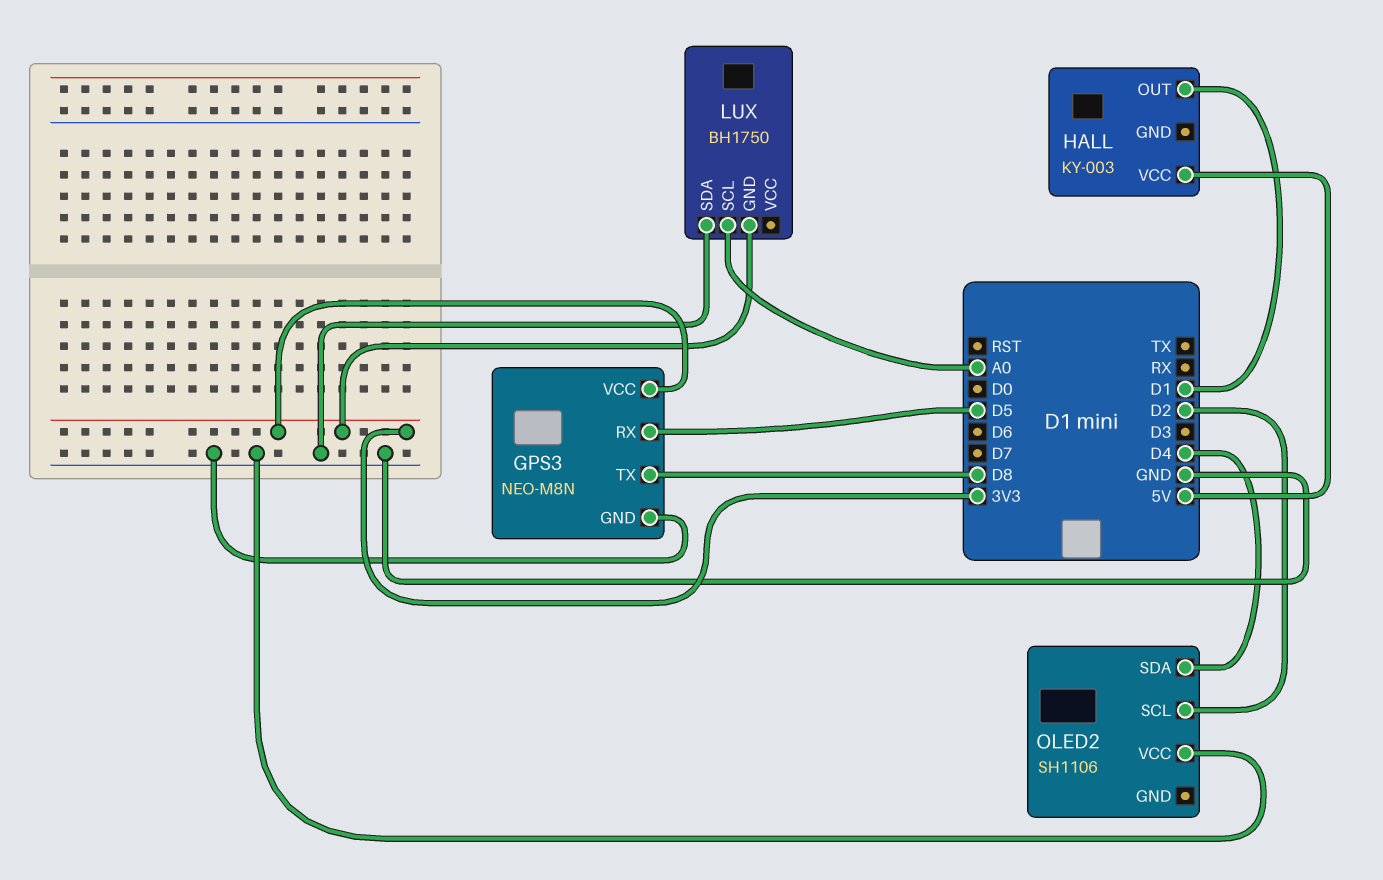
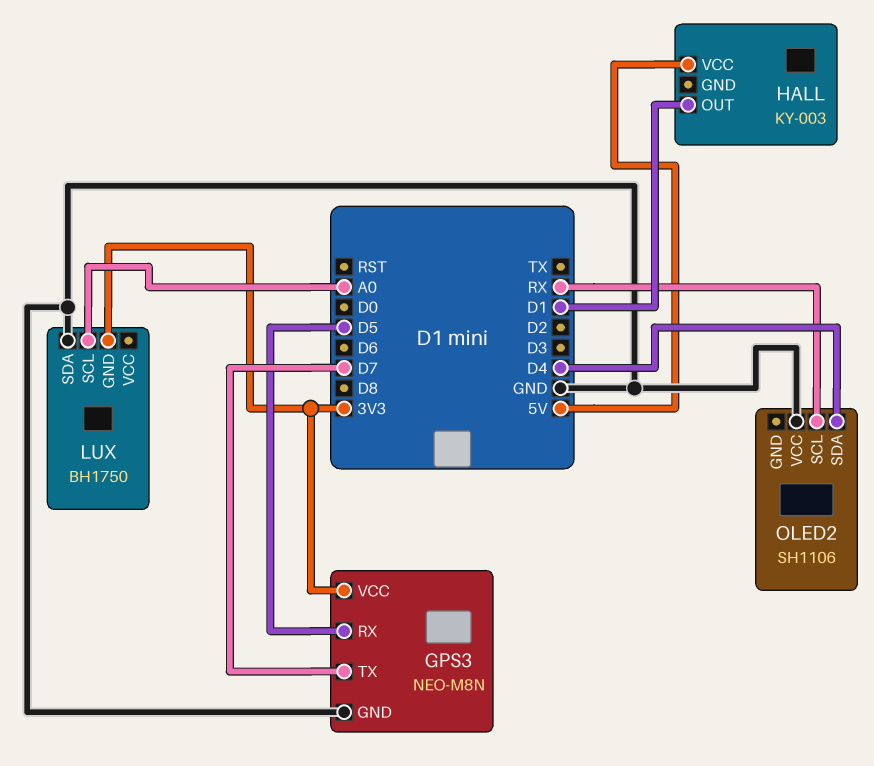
GPS3 pin TX: D8 -> D7
OLED2 pin SCL: D2 -> RX

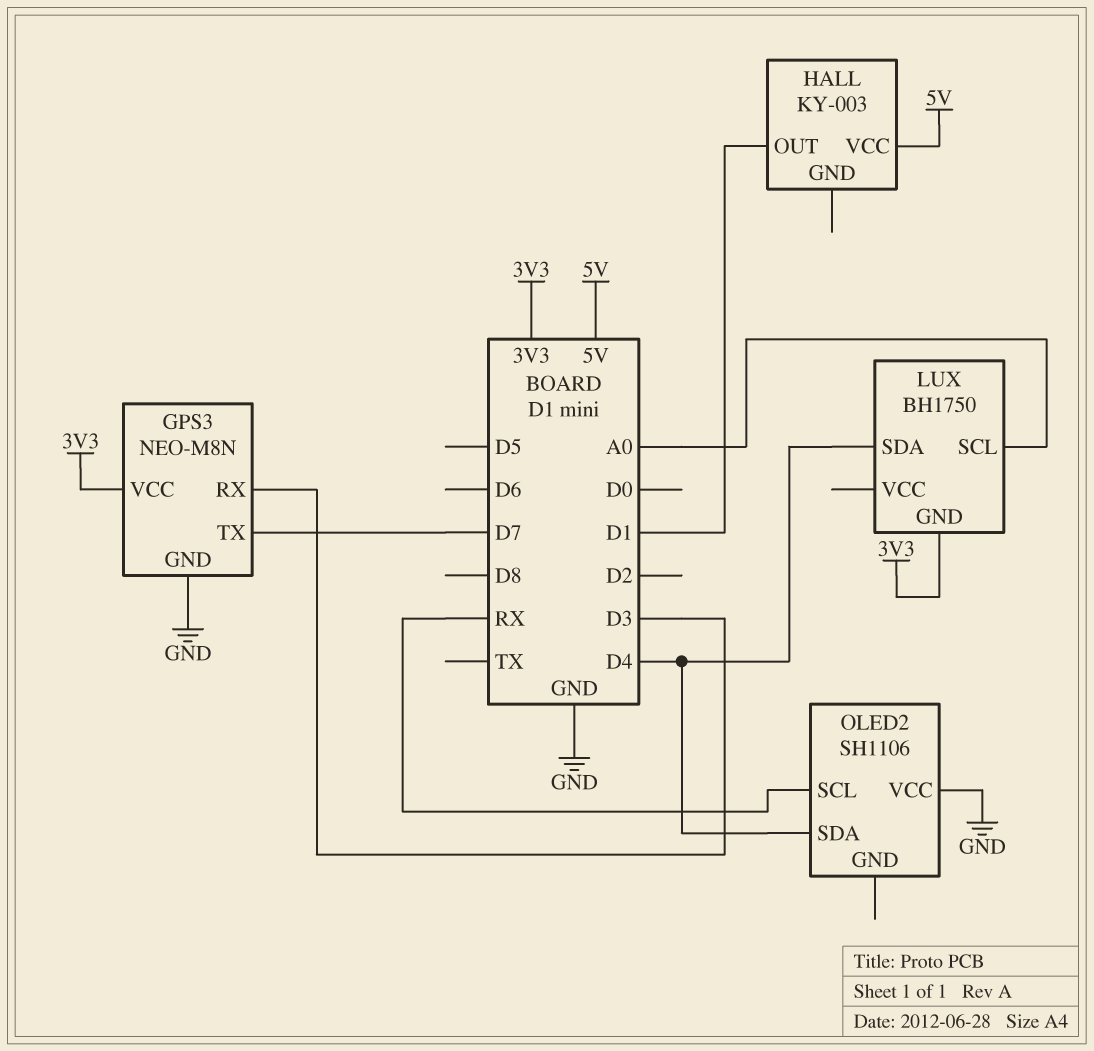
GPS3 pin RX: D5 -> D3
LUX pin SDA: GND -> D4

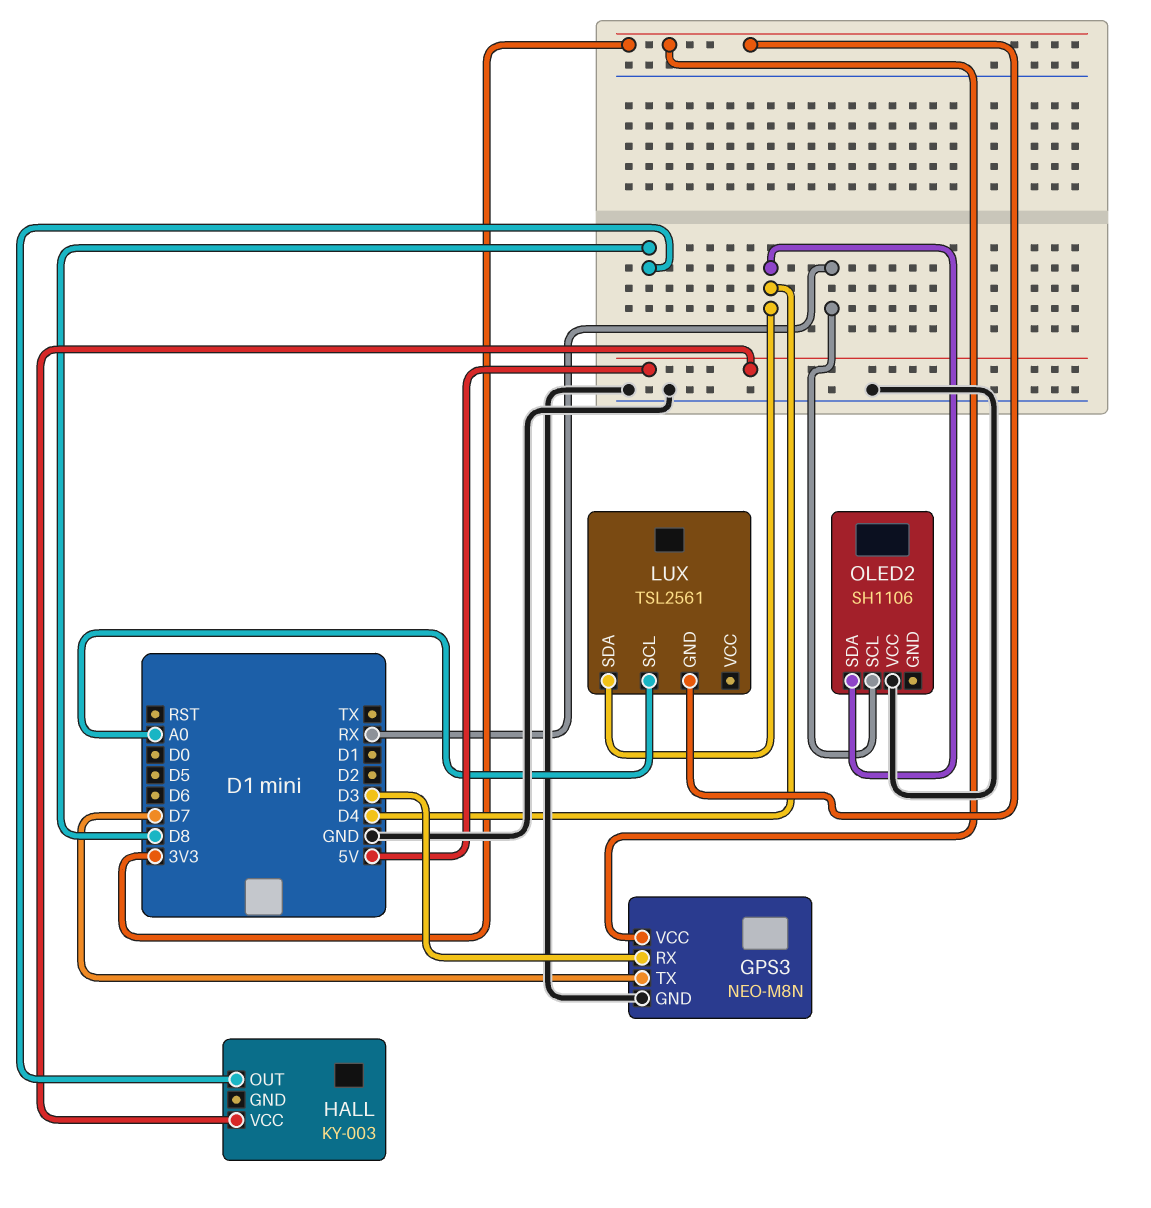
HALL pin OUT: D1 -> D8
LUX: BH1750 -> TSL2561

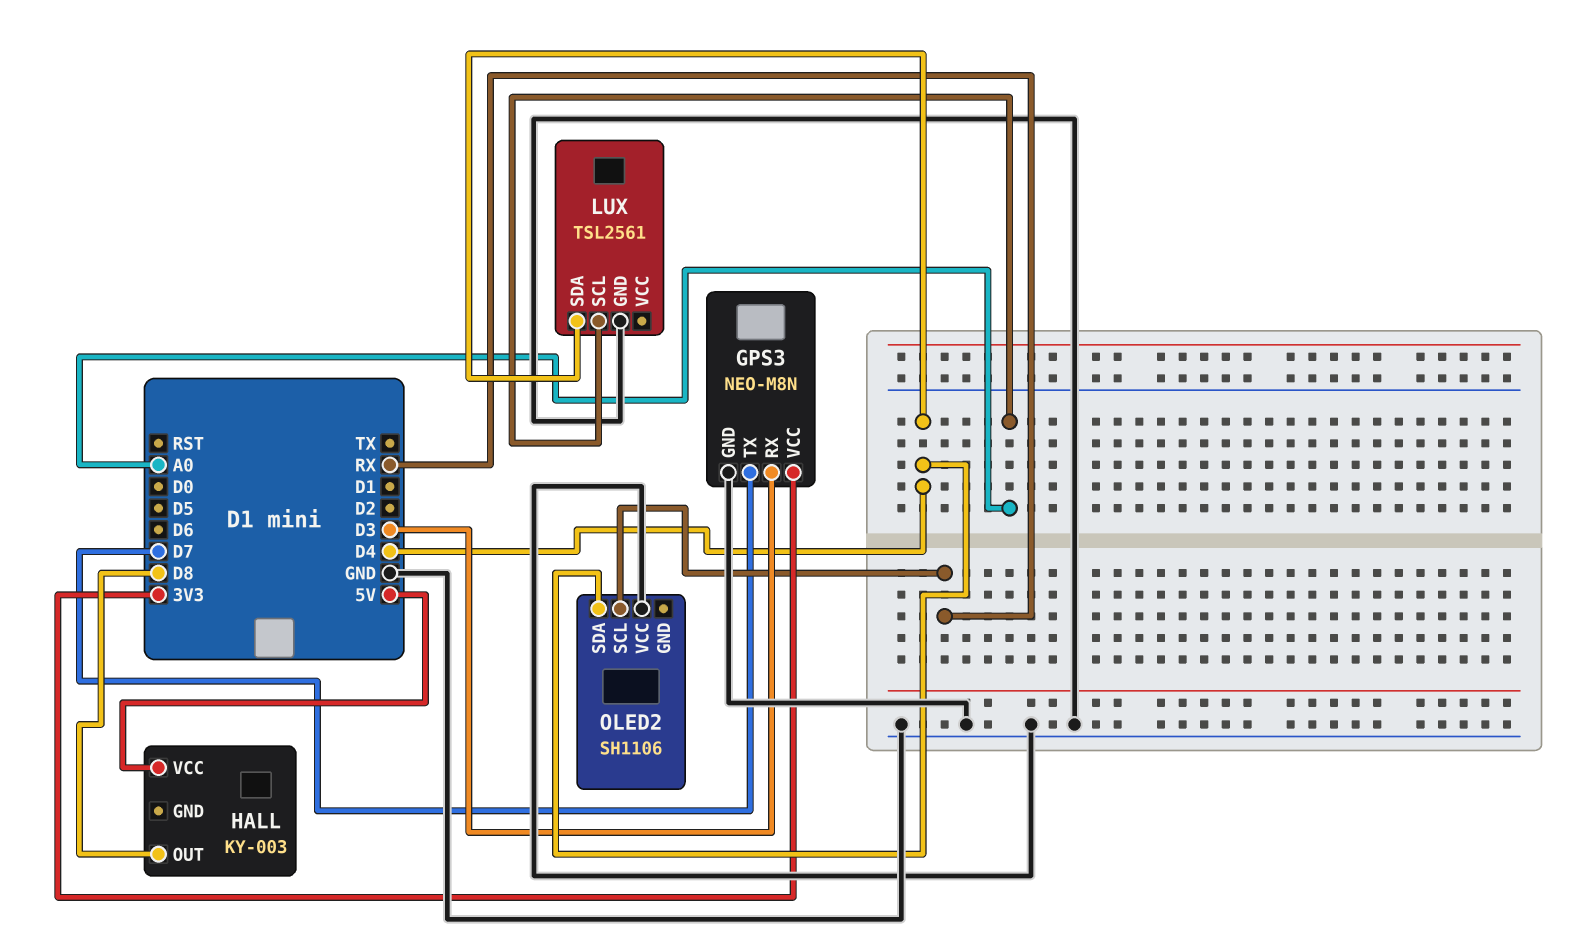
LUX pin GND: 3V3 -> GND

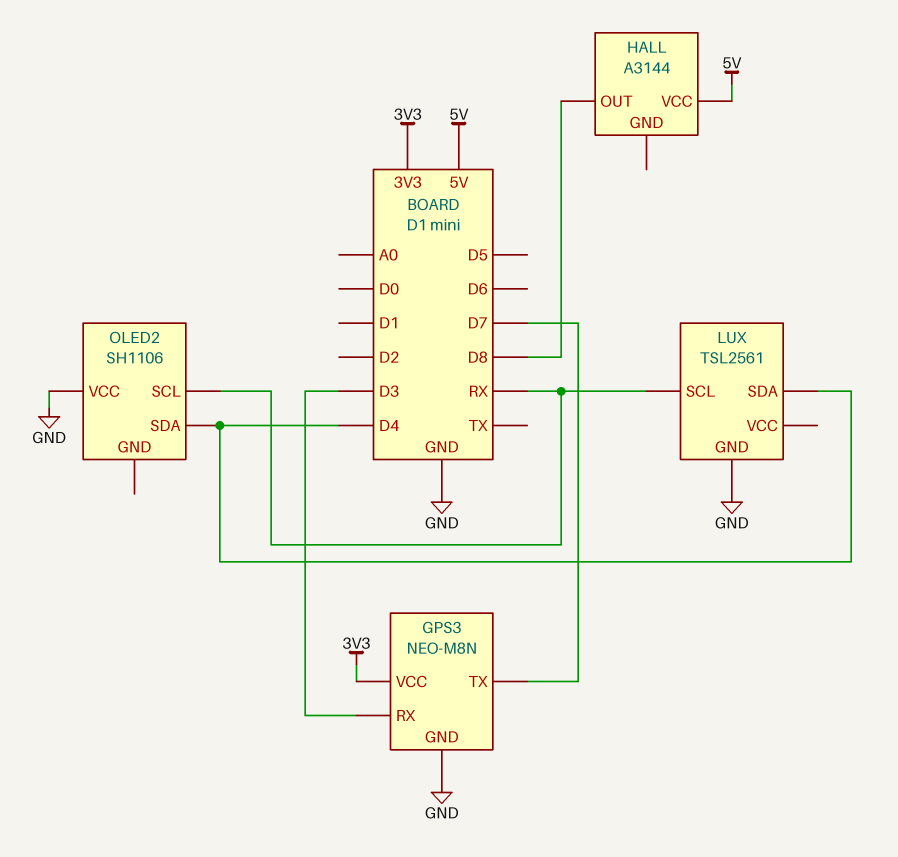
HALL: KY-003 -> A3144
LUX pin SCL: A0 -> RX

